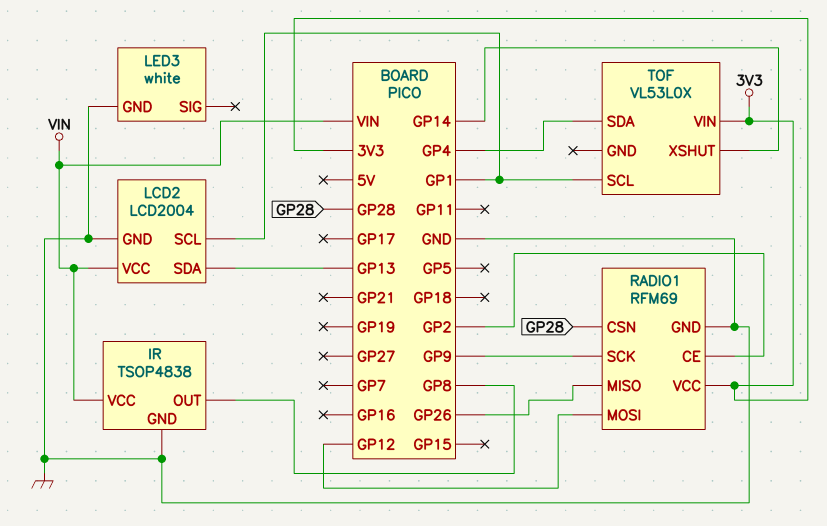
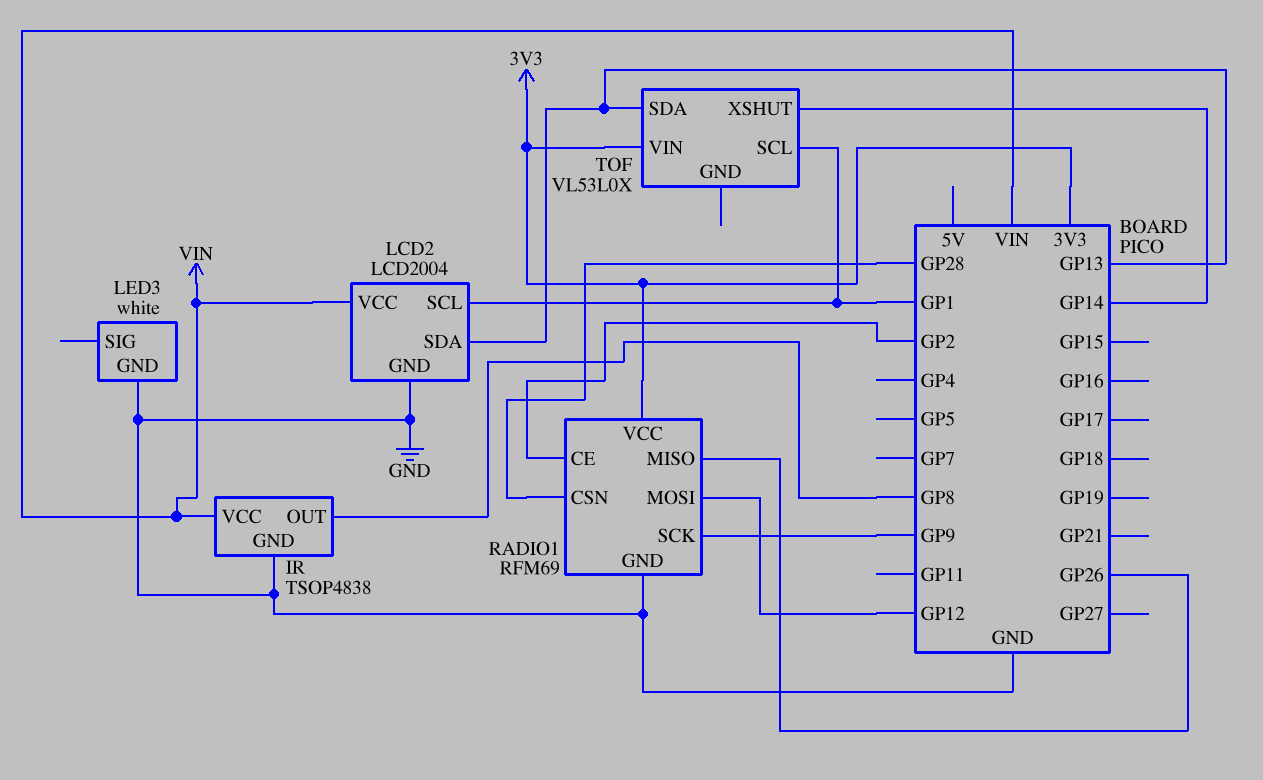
TOF pin SDA: GP4 -> GP13

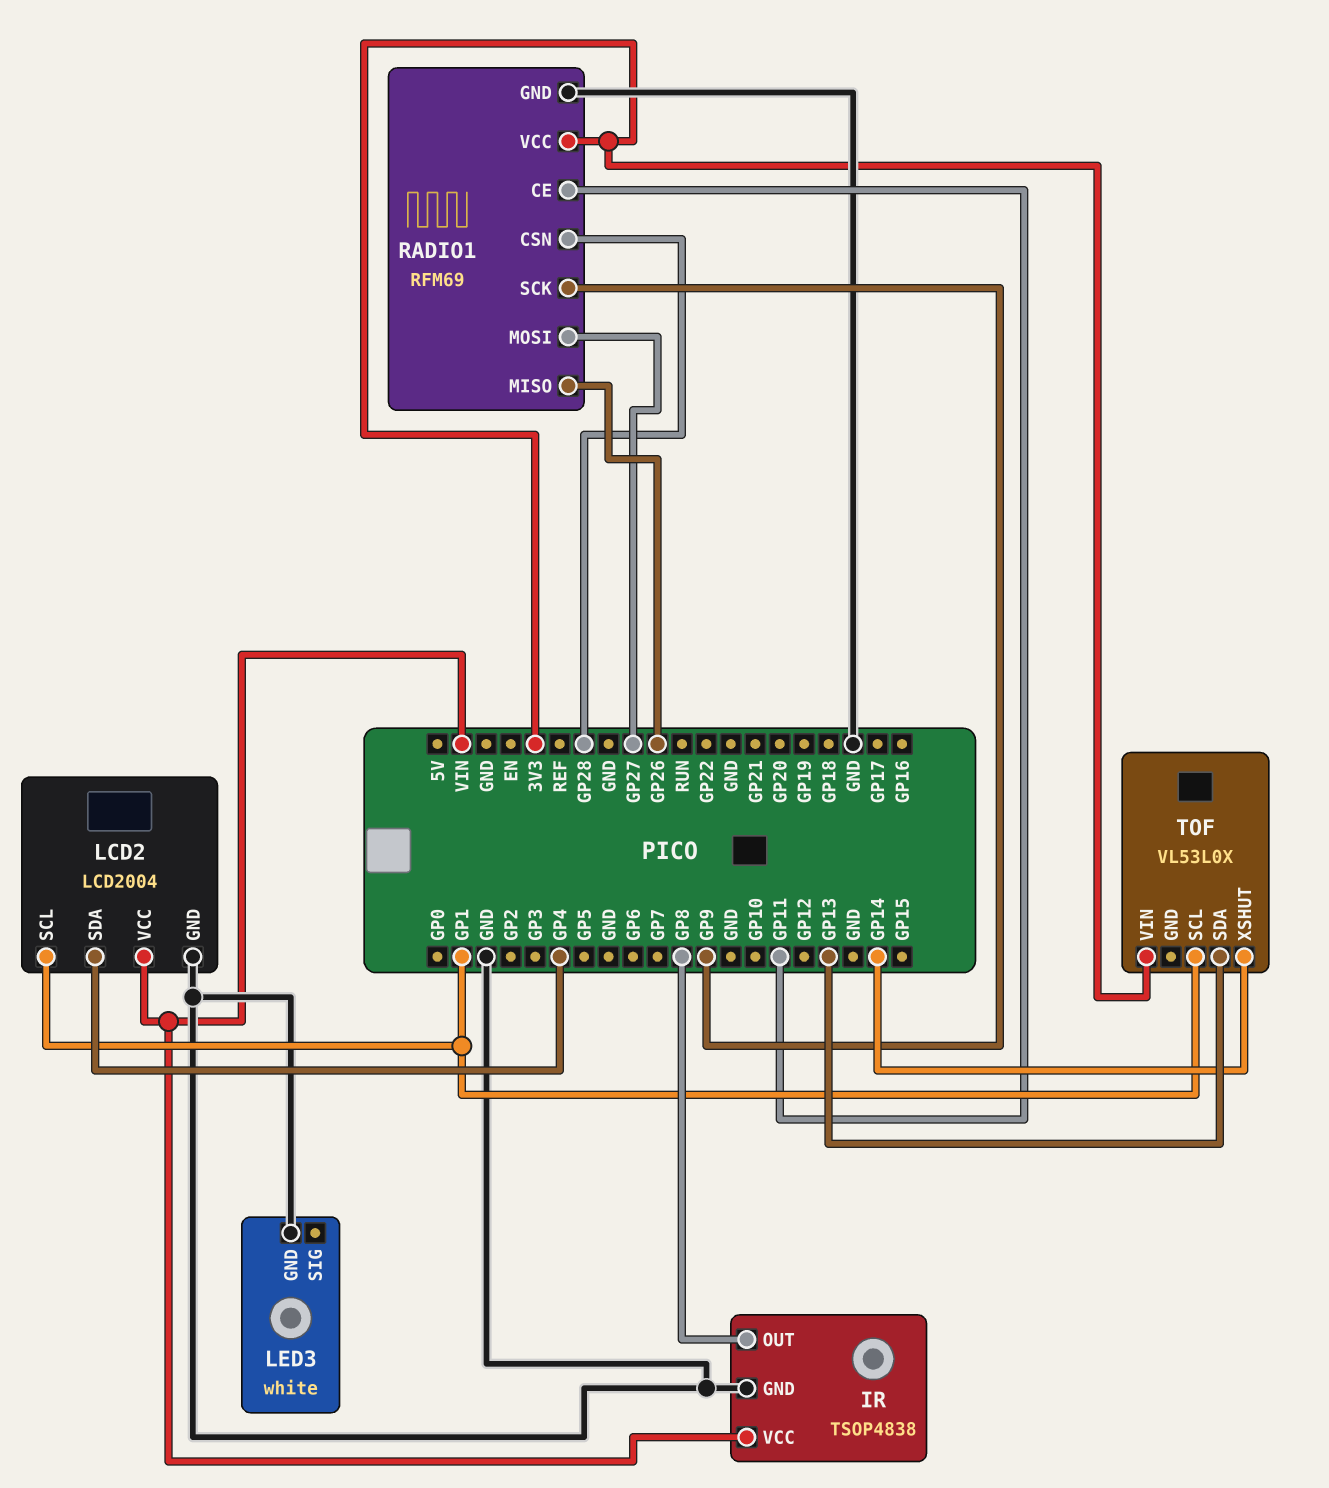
LCD2 pin SDA: GP13 -> GP4
RADIO1 pin CE: GP2 -> GP11
RADIO1 pin MOSI: GP12 -> GP27

